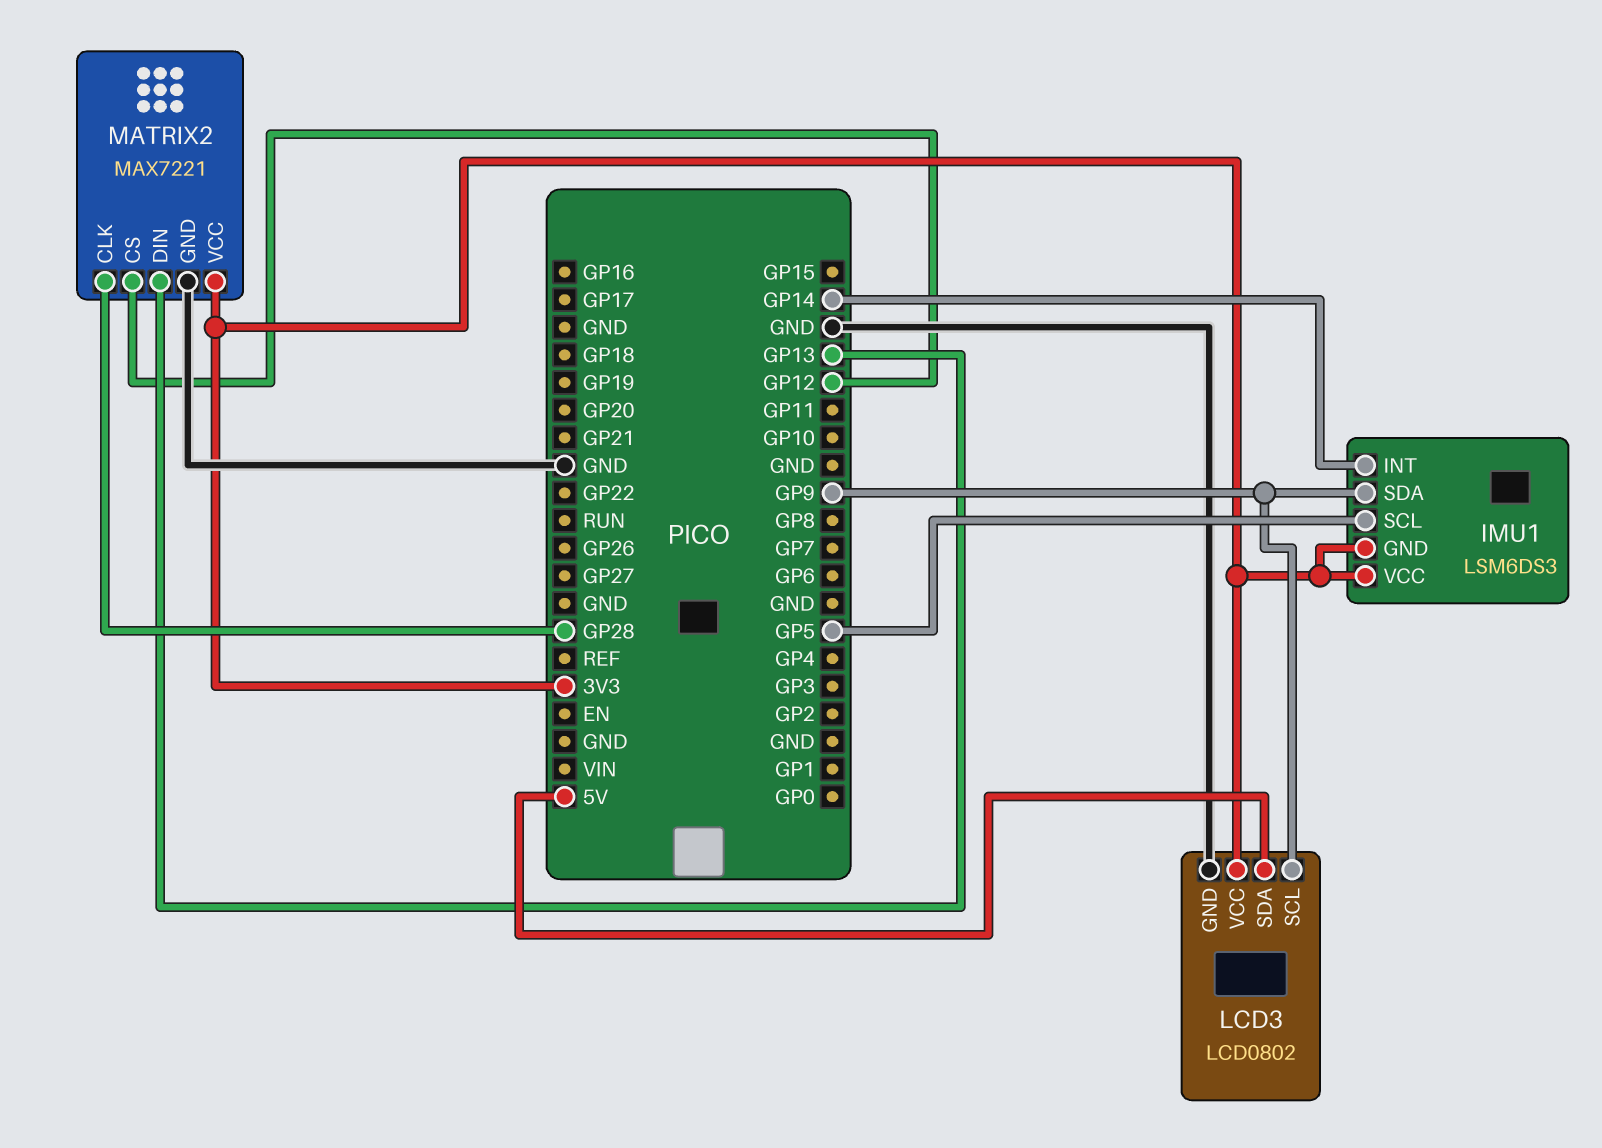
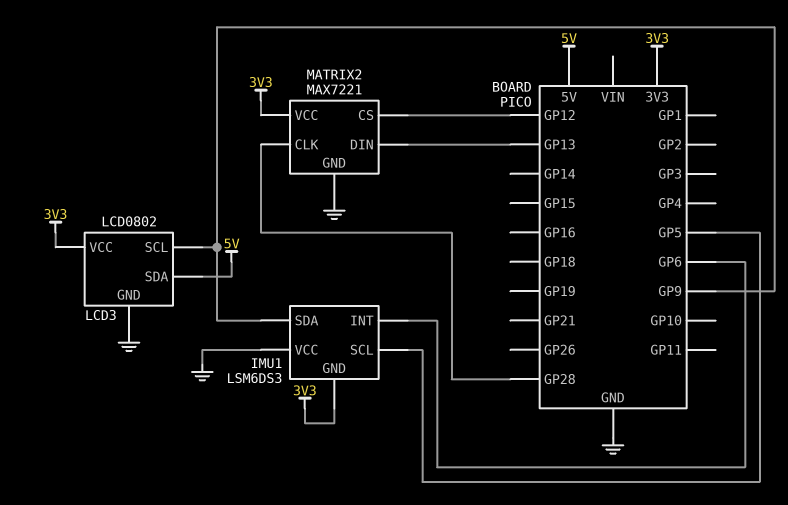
IMU1 pin INT: GP14 -> GP6
IMU1 pin VCC: 3V3 -> GND

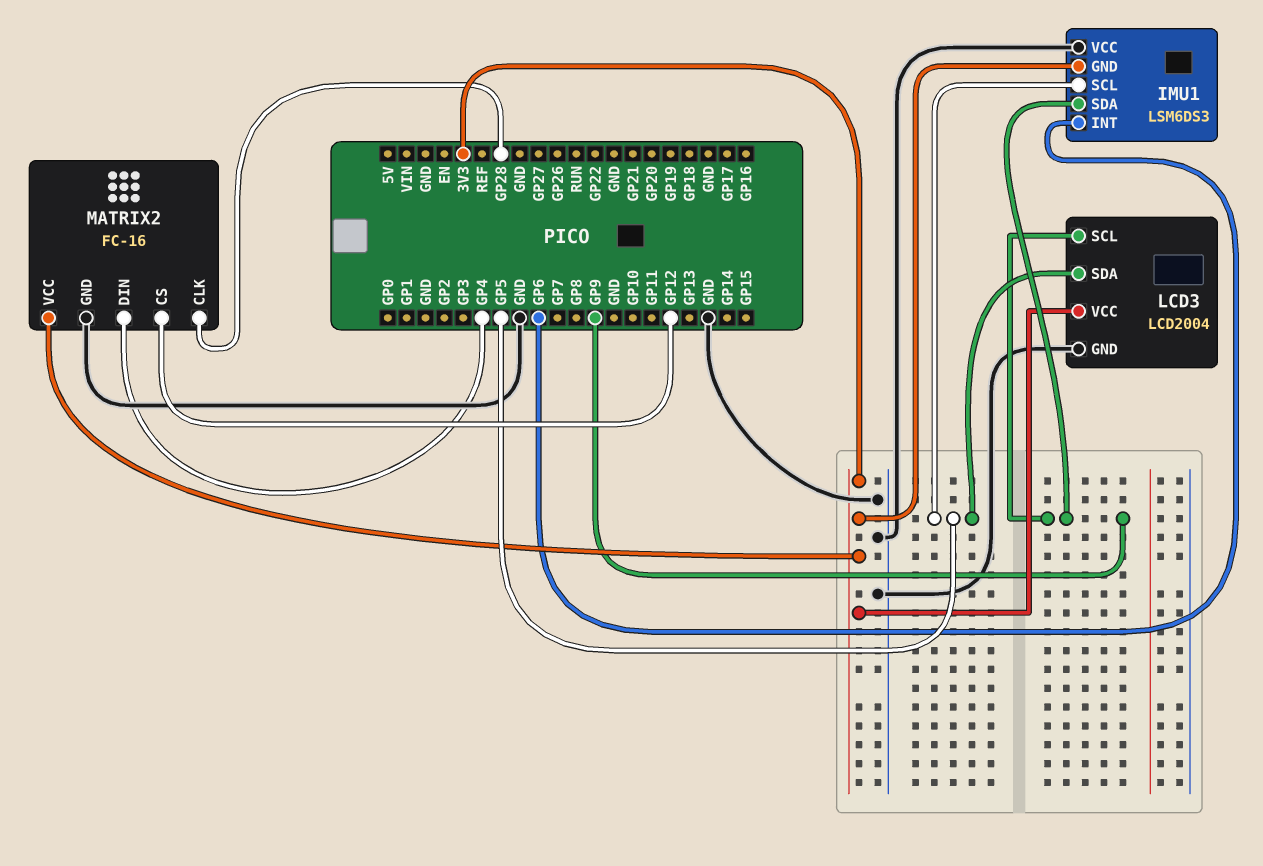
LCD3: LCD0802 -> LCD2004
LCD3 pin SDA: 5V -> GP5
MATRIX2: MAX7221 -> FC-16
MATRIX2 pin DIN: GP13 -> GP4

